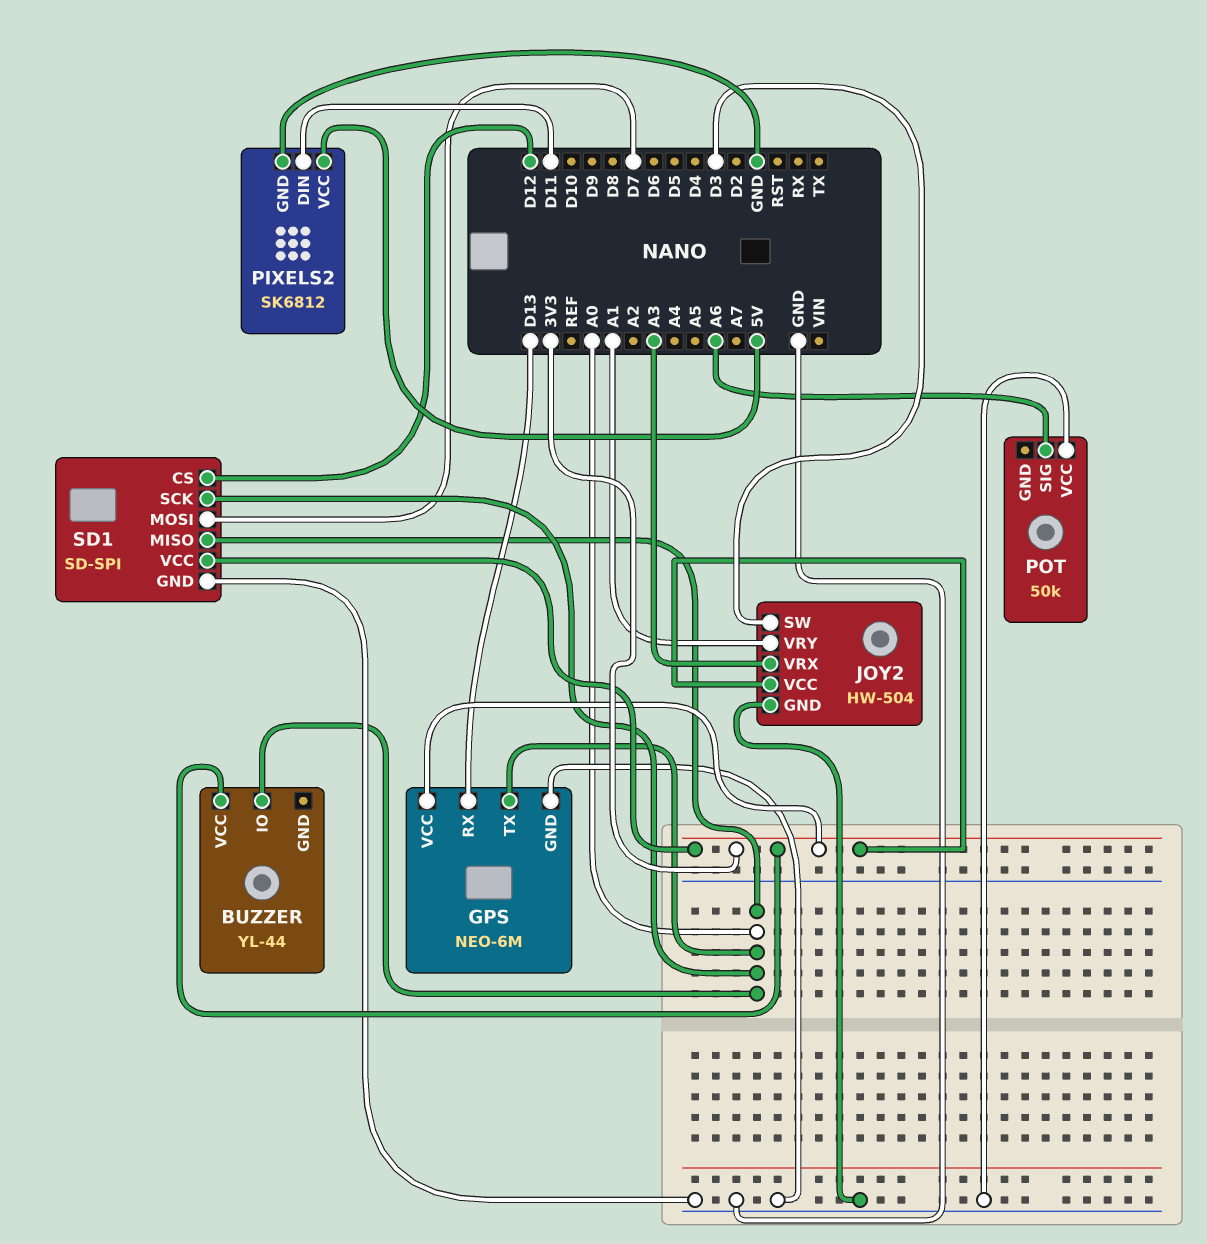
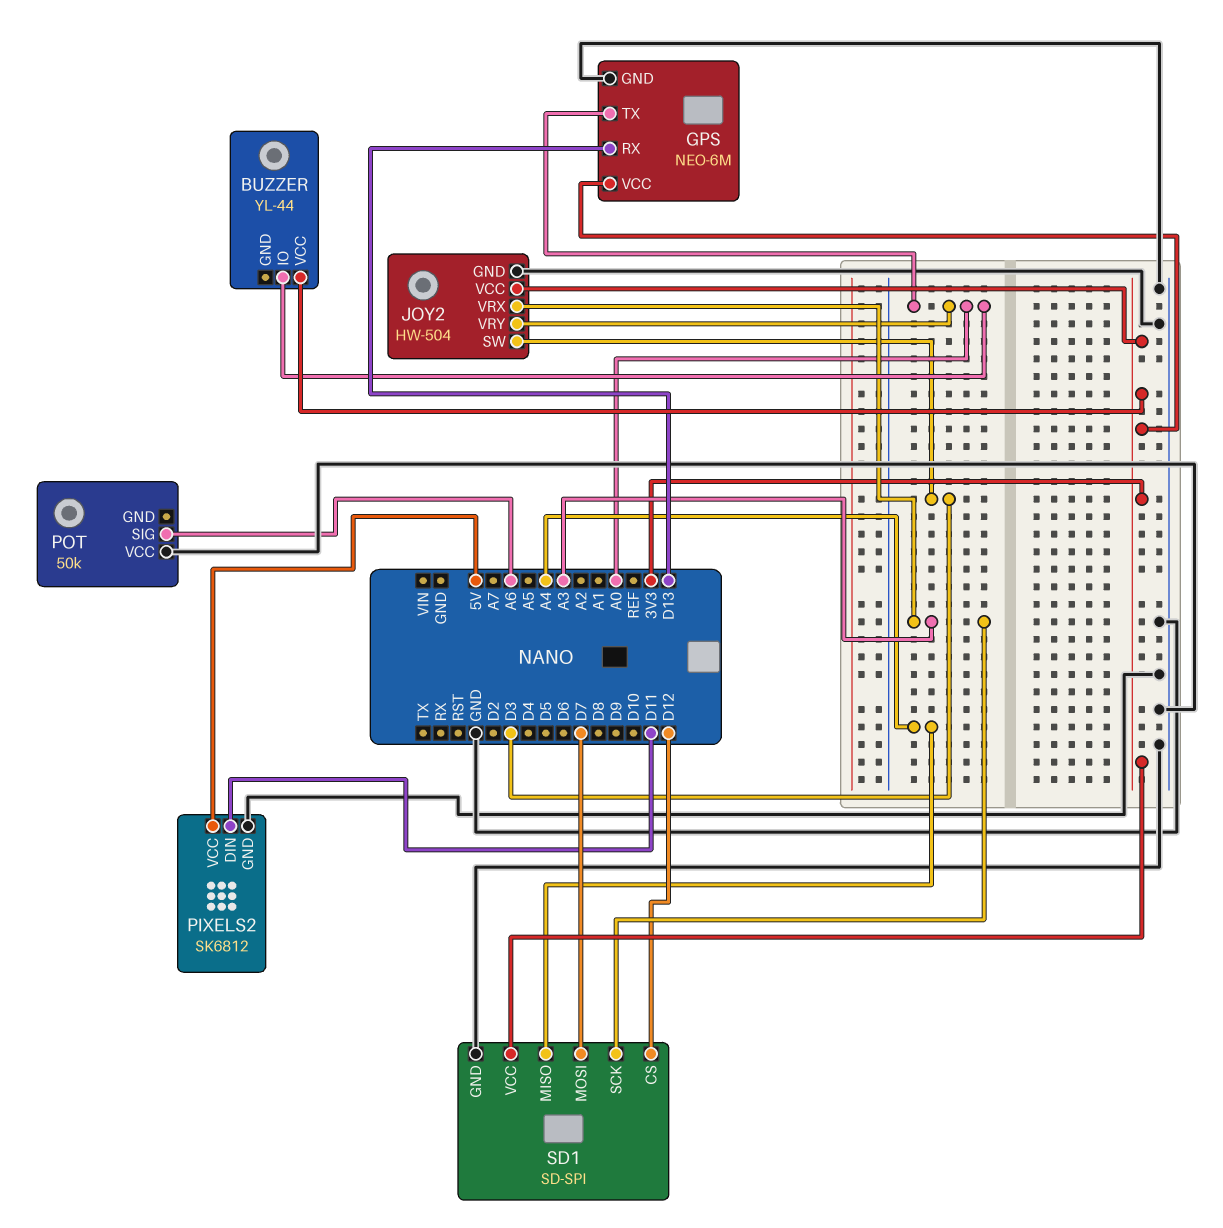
JOY2 pin VRY: A1 -> A0
SD1 pin MISO: A0 -> A4
SD1 pin SCK: A0 -> A3

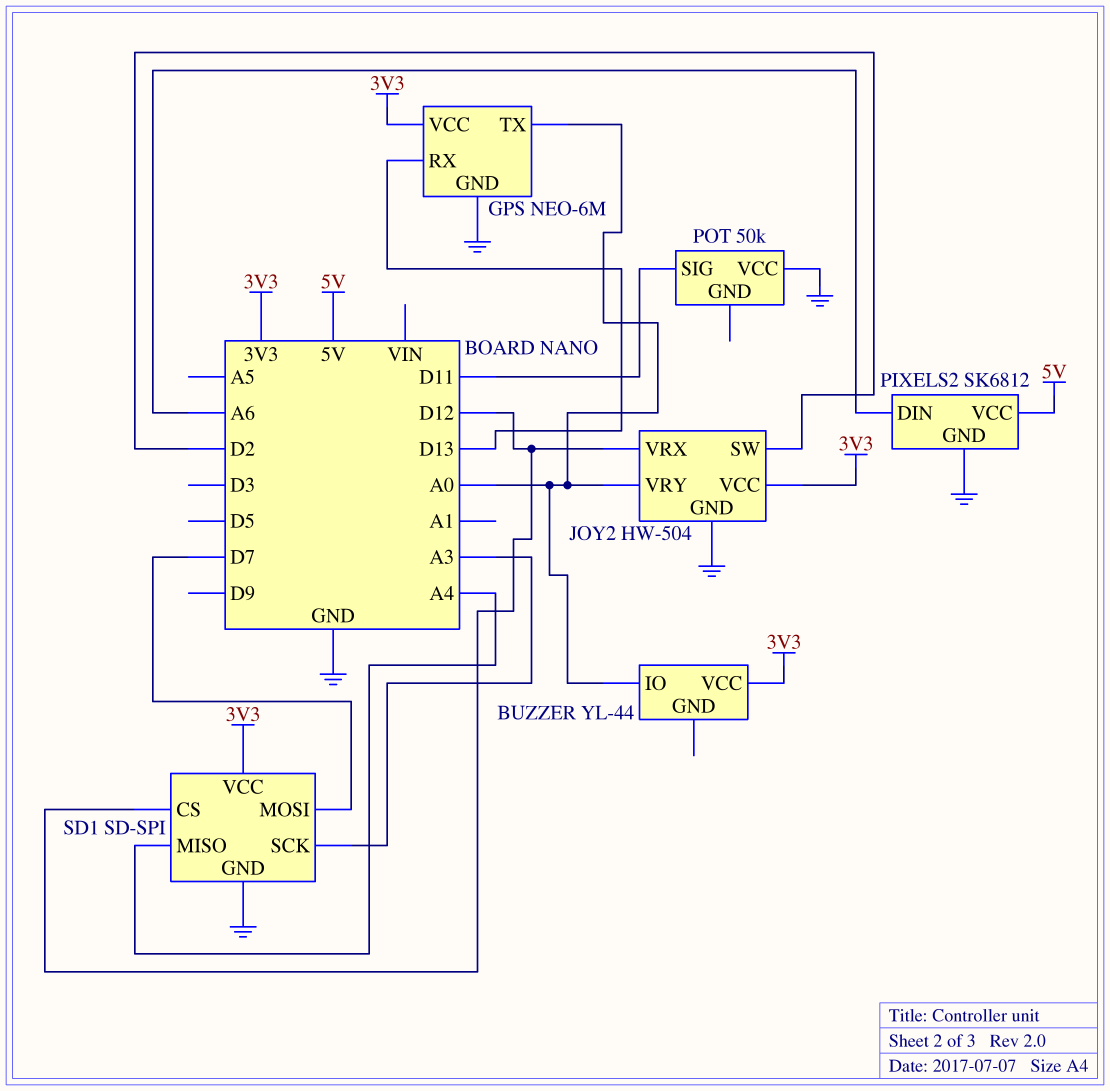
JOY2 pin SW: D3 -> D2
JOY2 pin VRX: A3 -> D12
PIXELS2 pin DIN: D11 -> A6
POT pin SIG: A6 -> D11

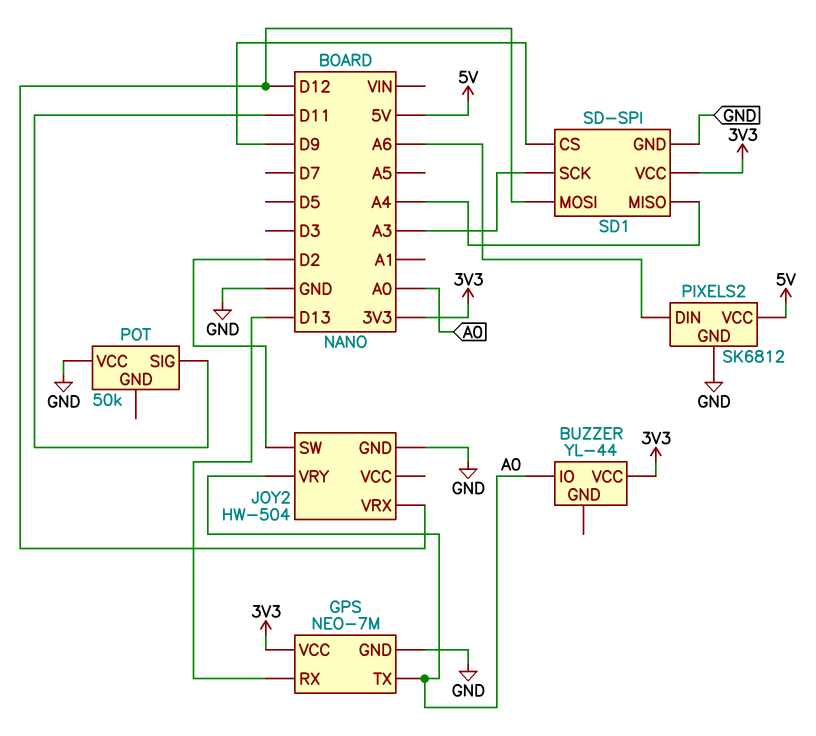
GPS: NEO-6M -> NEO-7M
JOY2 pin VCC: 3V3 -> none
SD1 pin CS: D12 -> D9
SD1 pin MOSI: D7 -> D12

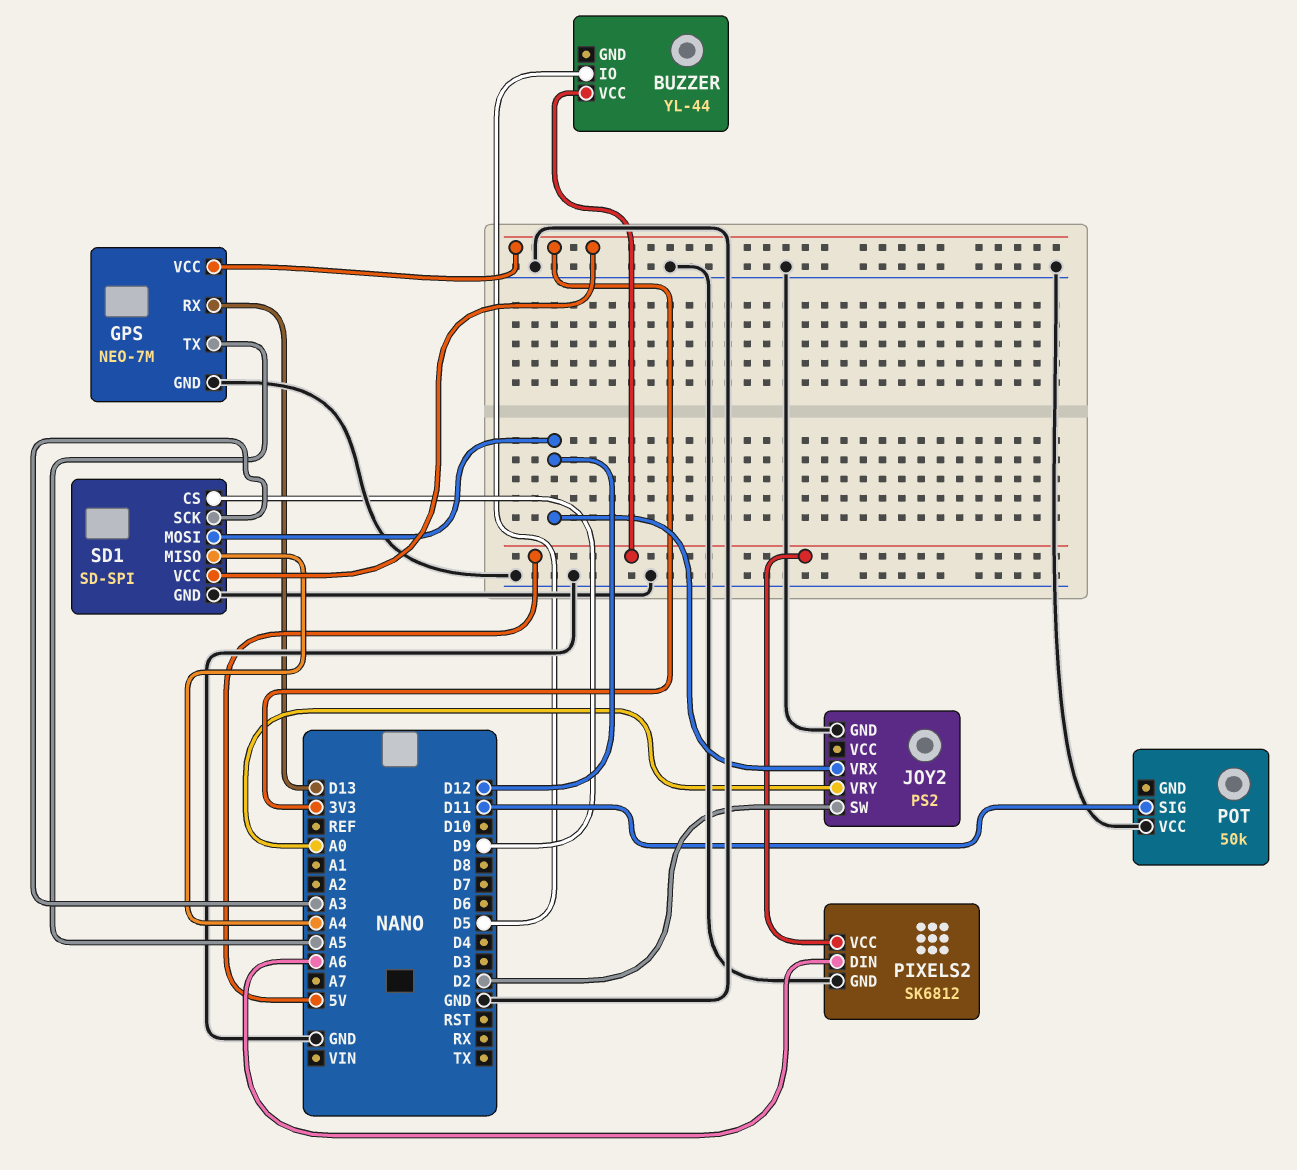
BUZZER pin IO: A0 -> D5
BUZZER pin VCC: 3V3 -> 5V
GPS pin TX: A0 -> A5
JOY2: HW-504 -> PS2

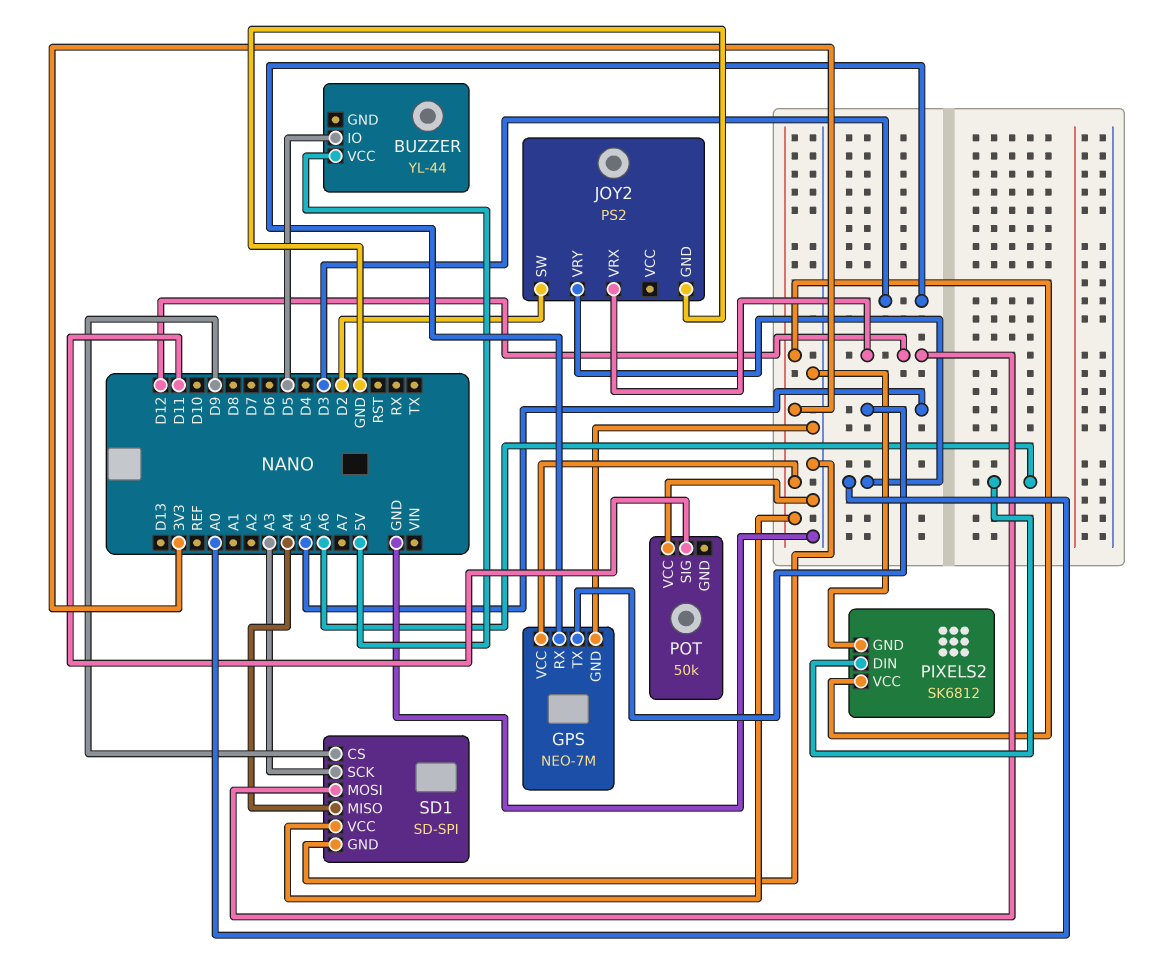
GPS pin RX: D13 -> D3
PIXELS2 pin VCC: 5V -> 3V3

